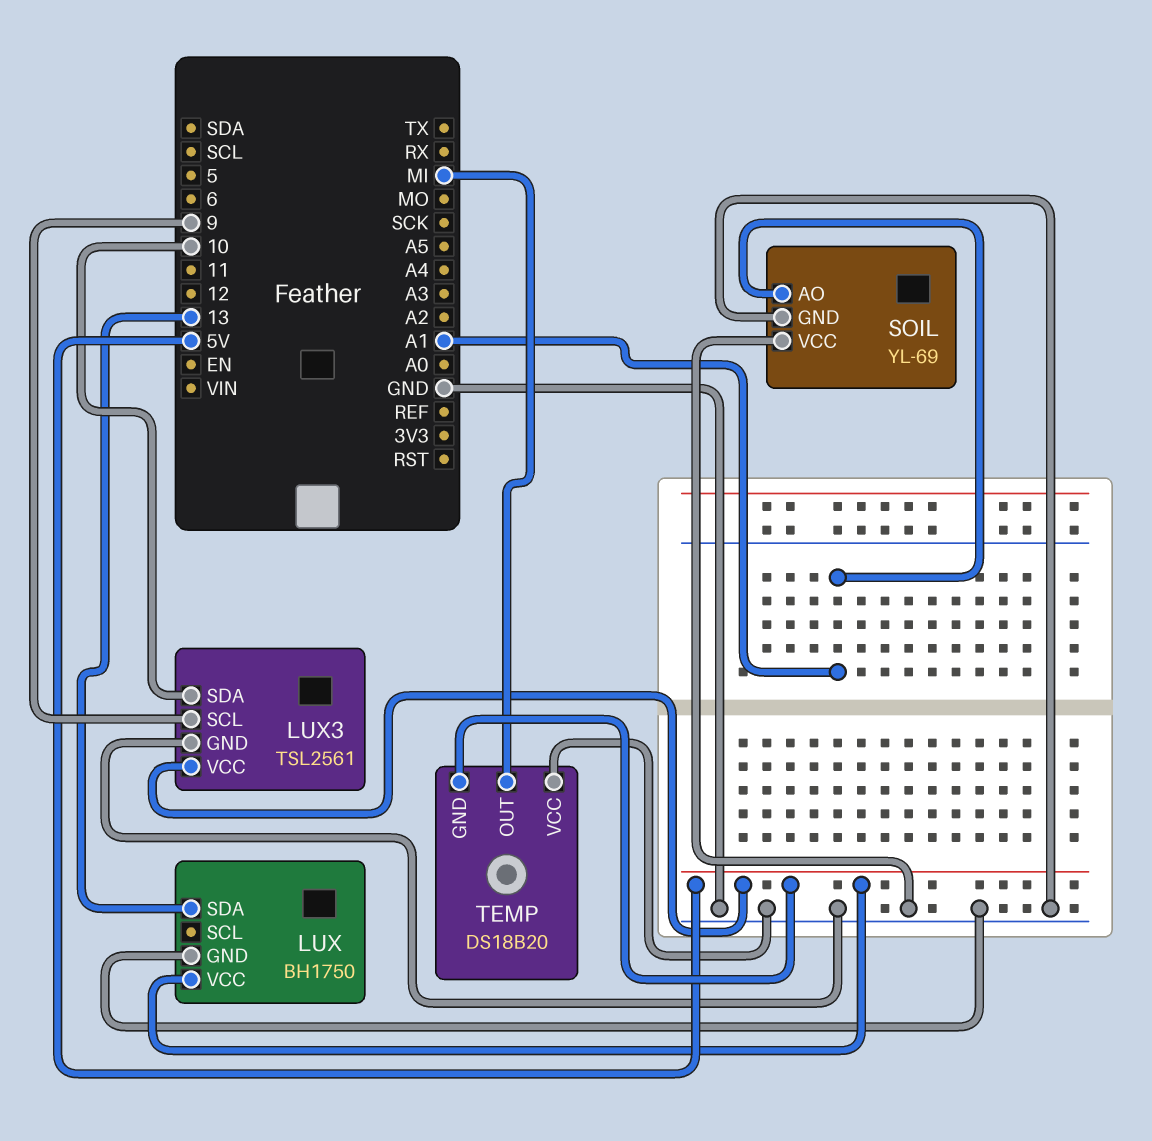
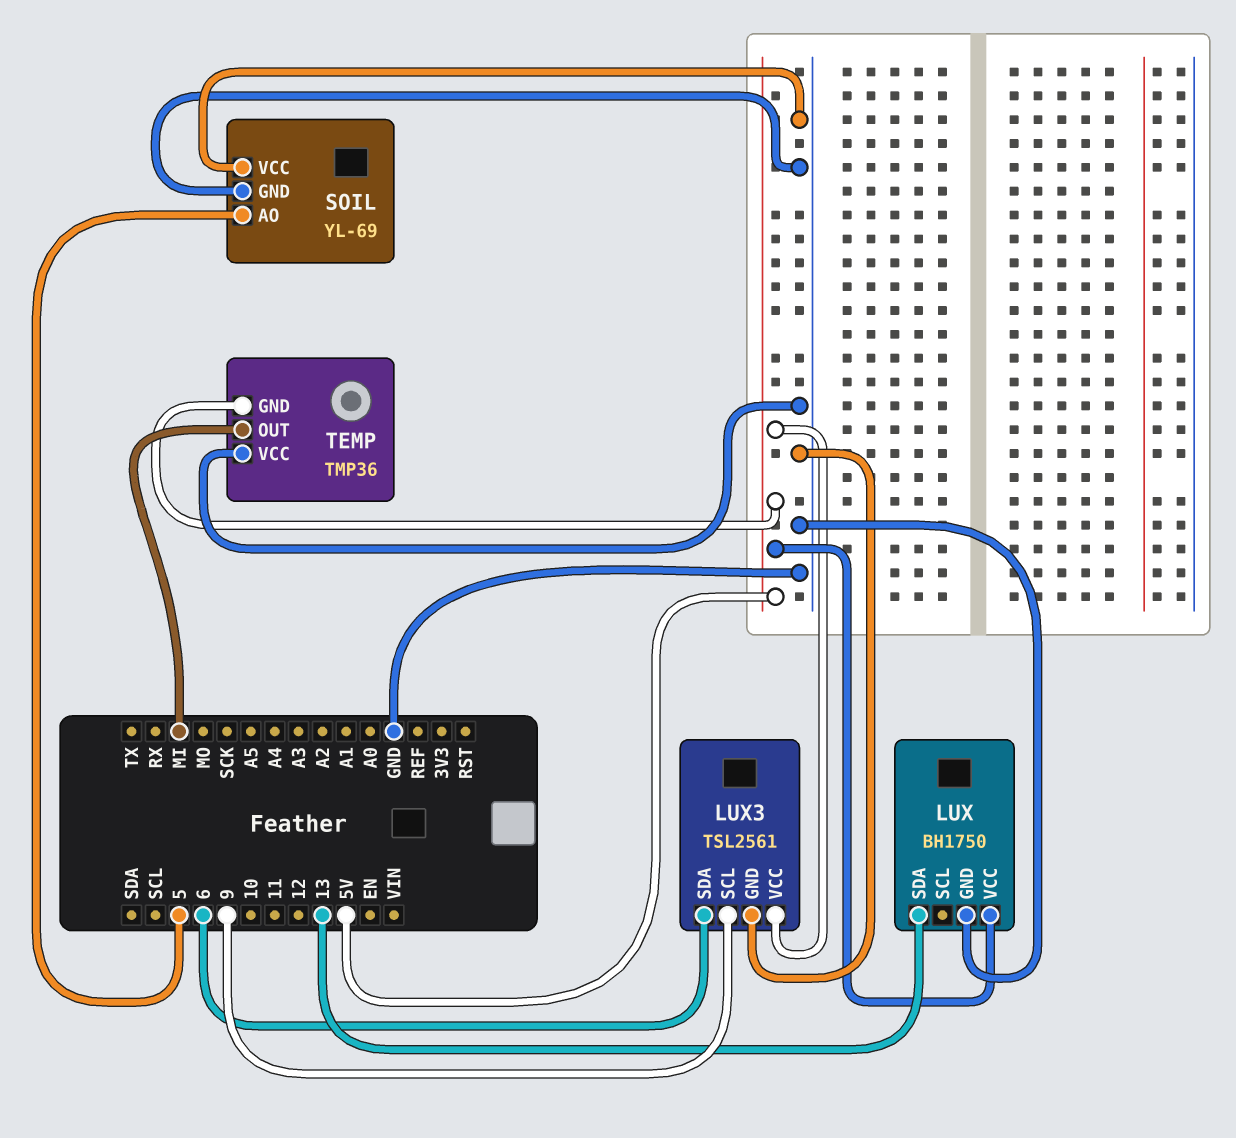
LUX3 pin SDA: 10 -> 6
SOIL pin AO: A1 -> 5
TEMP: DS18B20 -> TMP36

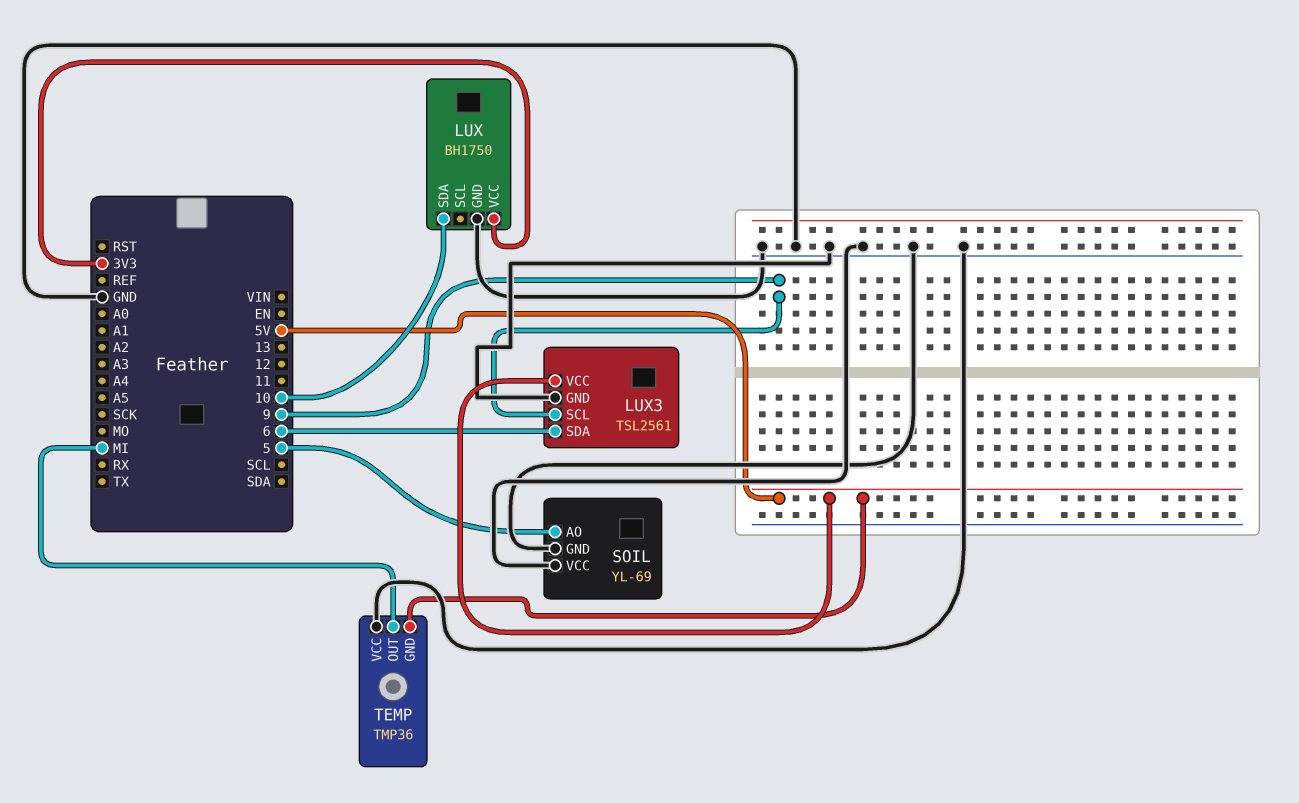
LUX pin SDA: 13 -> 10
LUX pin VCC: 5V -> 3V3

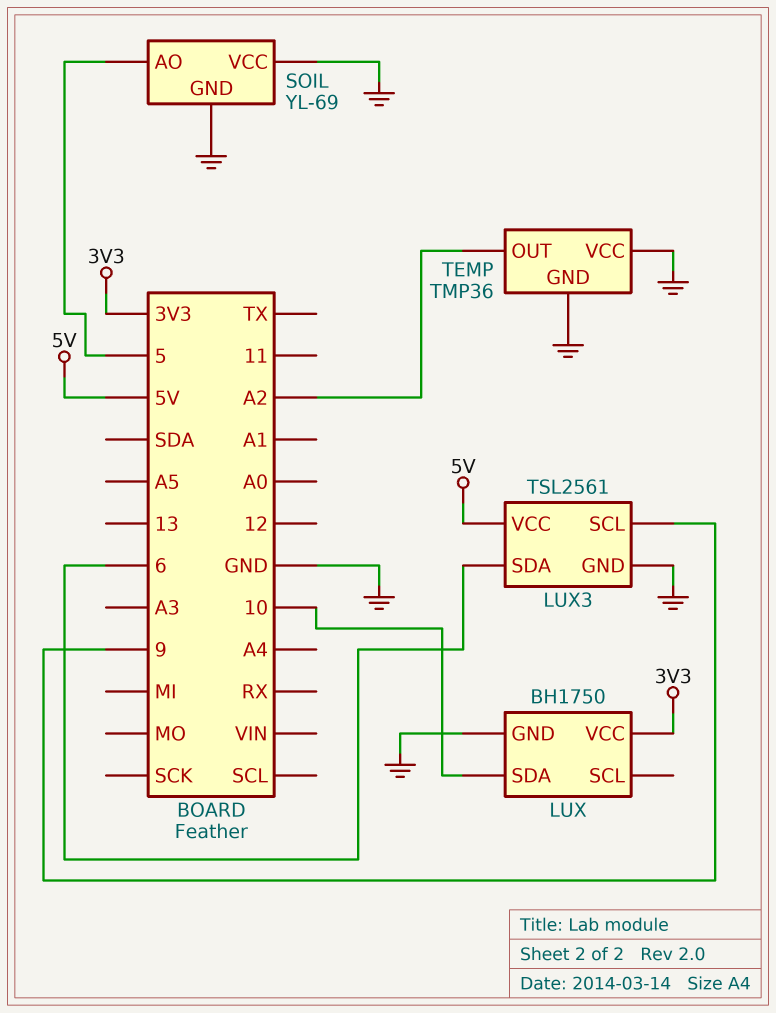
TEMP pin GND: 5V -> GND
TEMP pin OUT: MI -> A2

